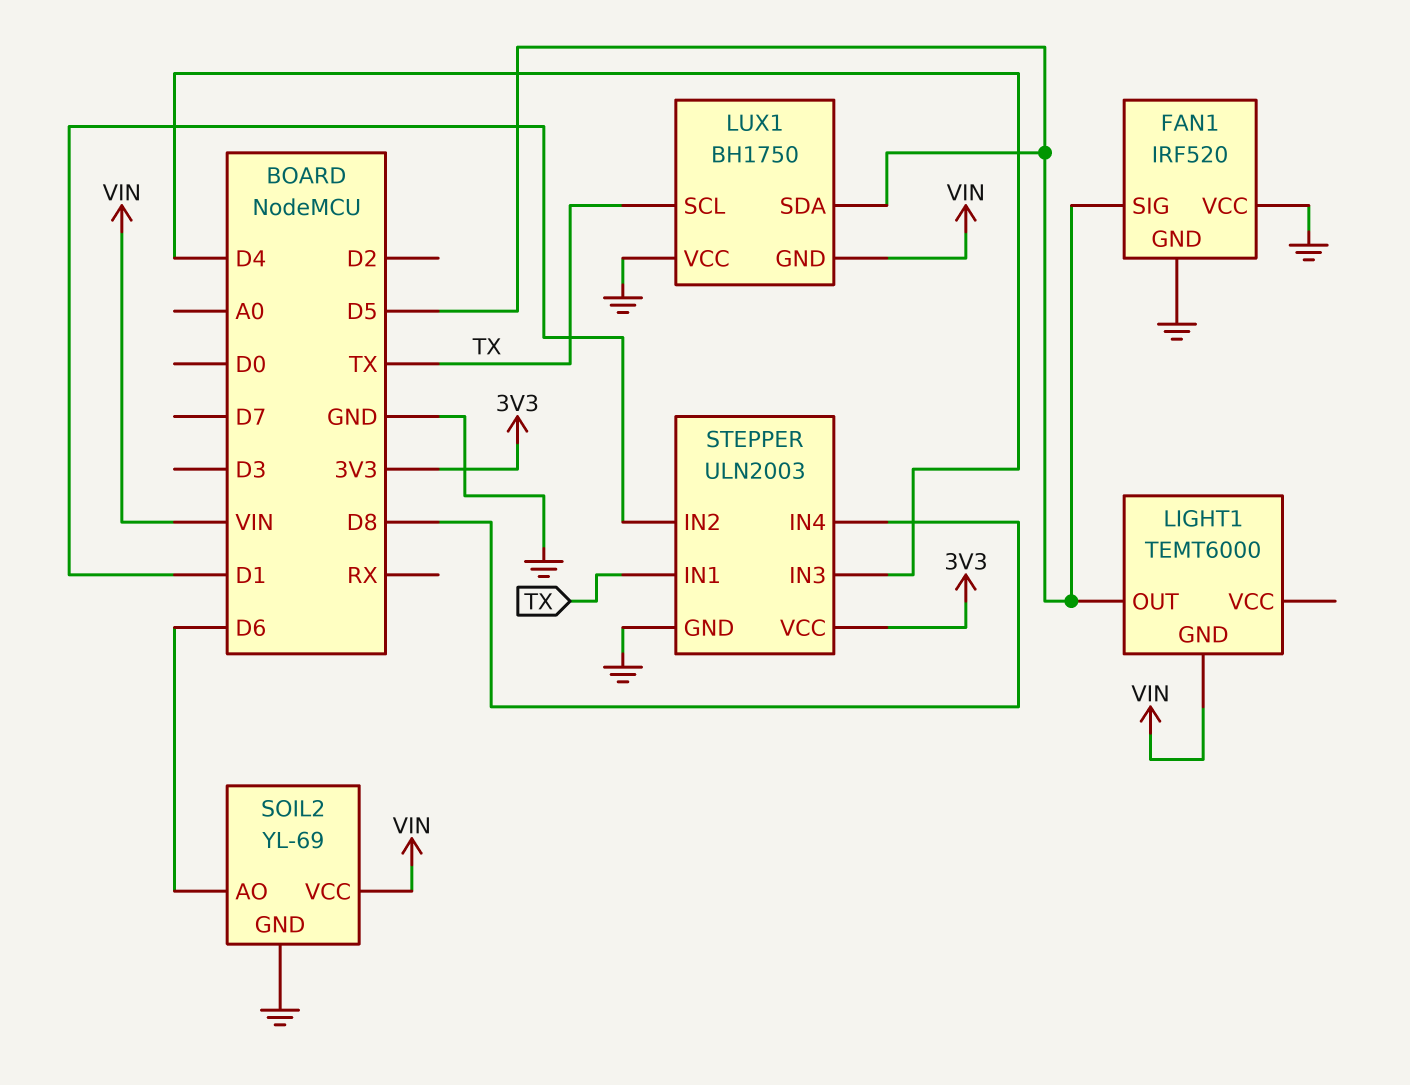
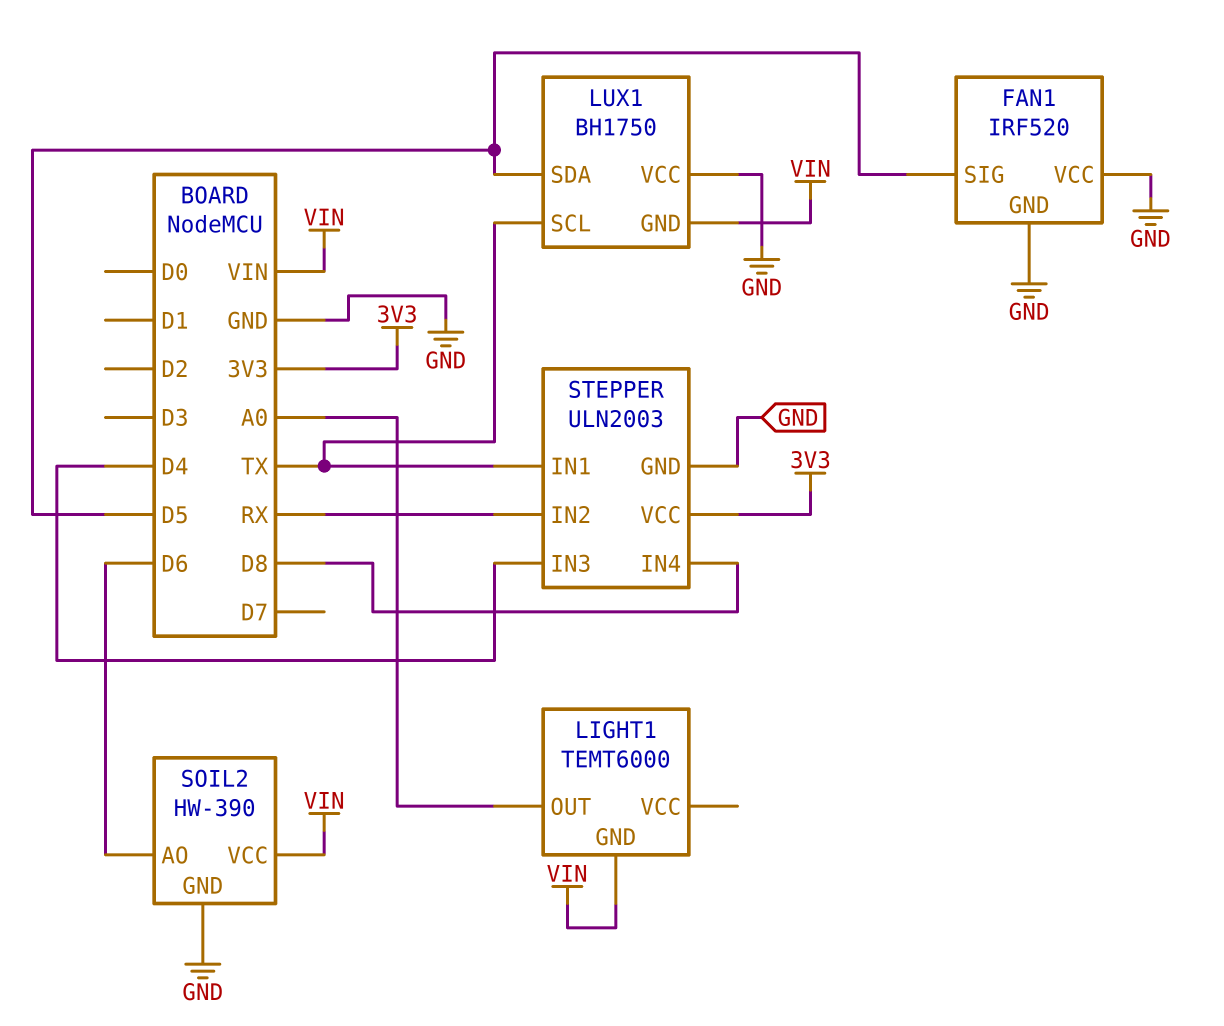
LIGHT1 pin OUT: D5 -> A0
SOIL2: YL-69 -> HW-390
STEPPER pin IN2: D1 -> RX

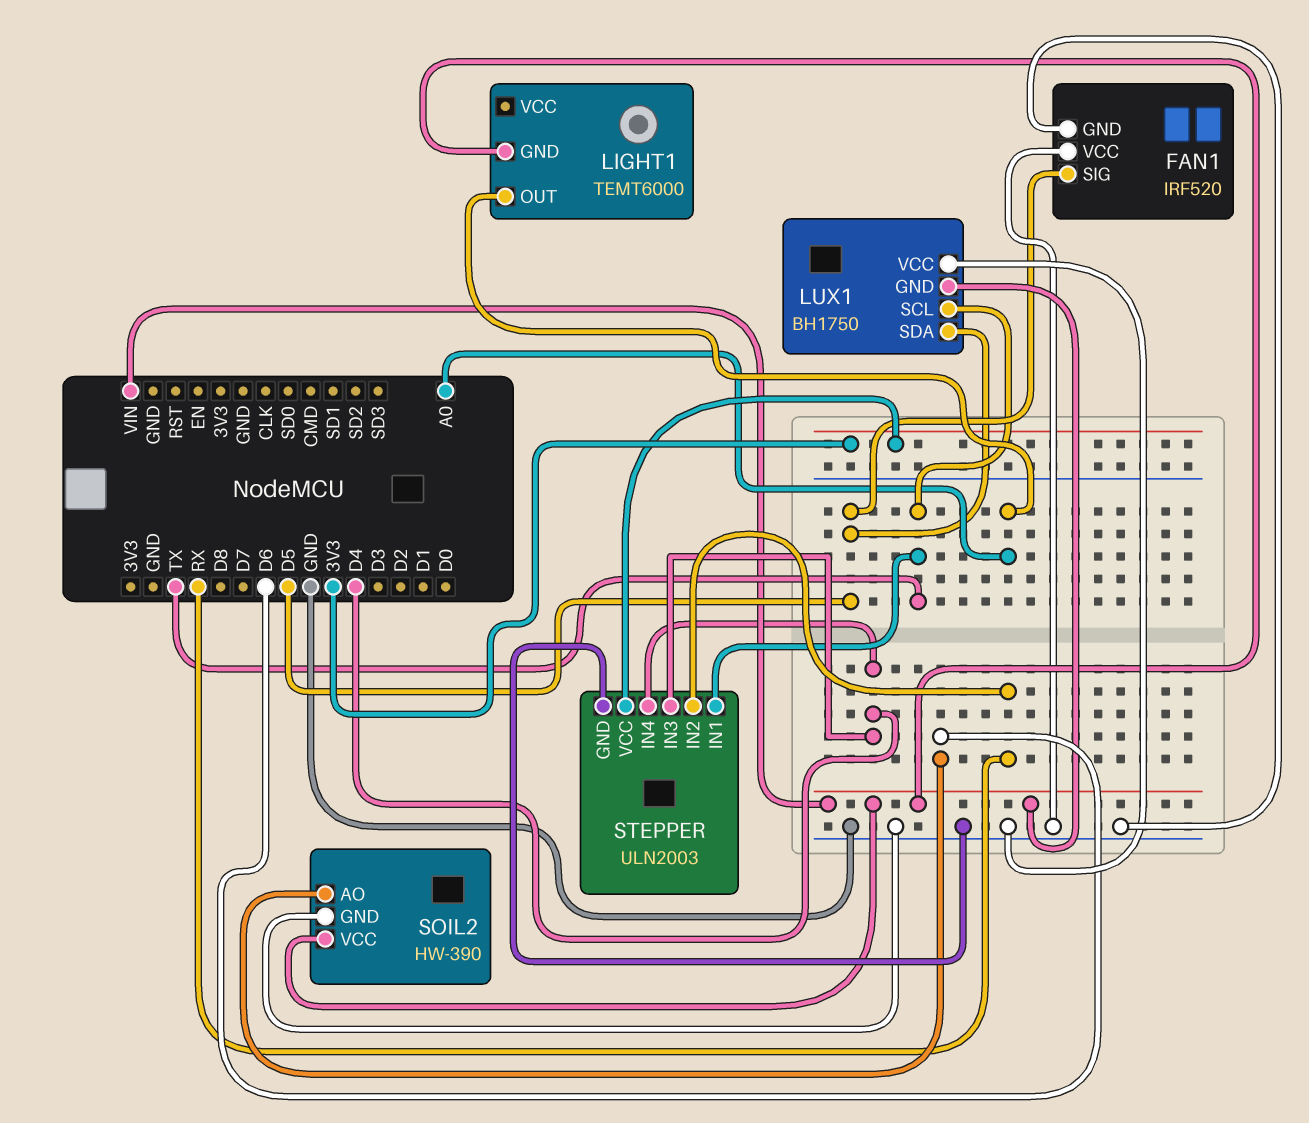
STEPPER pin IN4: D8 -> D4

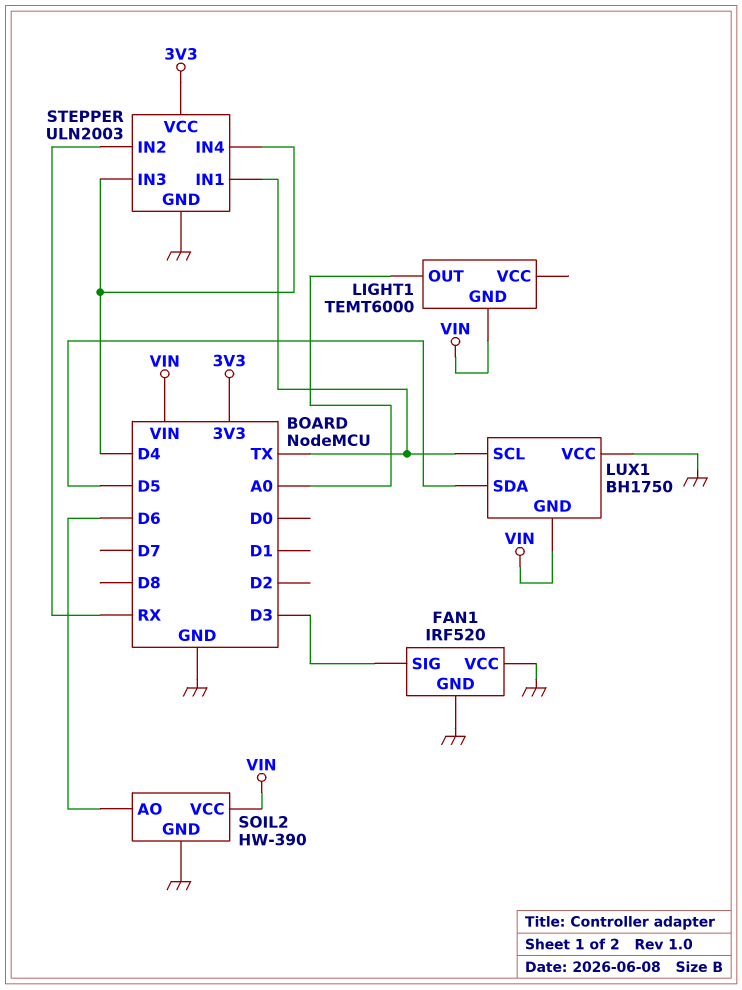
FAN1 pin SIG: D5 -> D3

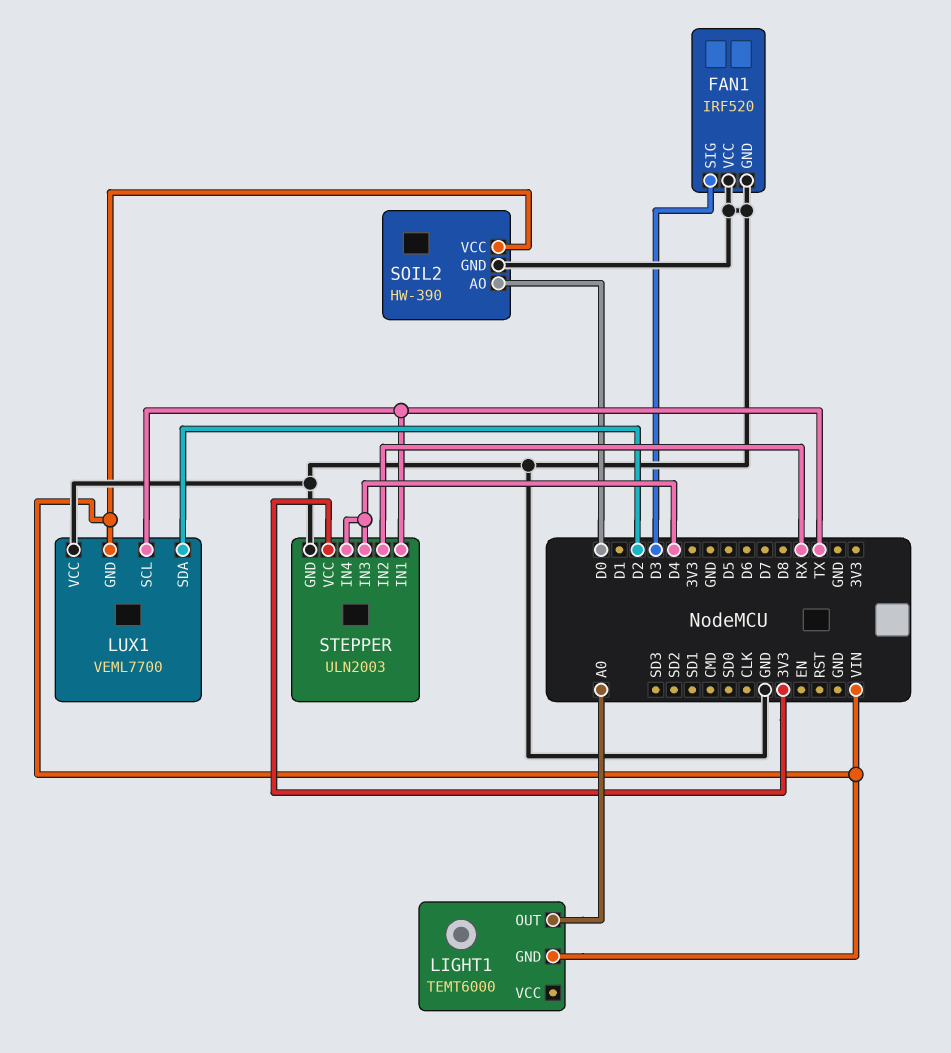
LUX1: BH1750 -> VEML7700
LUX1 pin SDA: D5 -> D2
SOIL2 pin AO: D6 -> D0

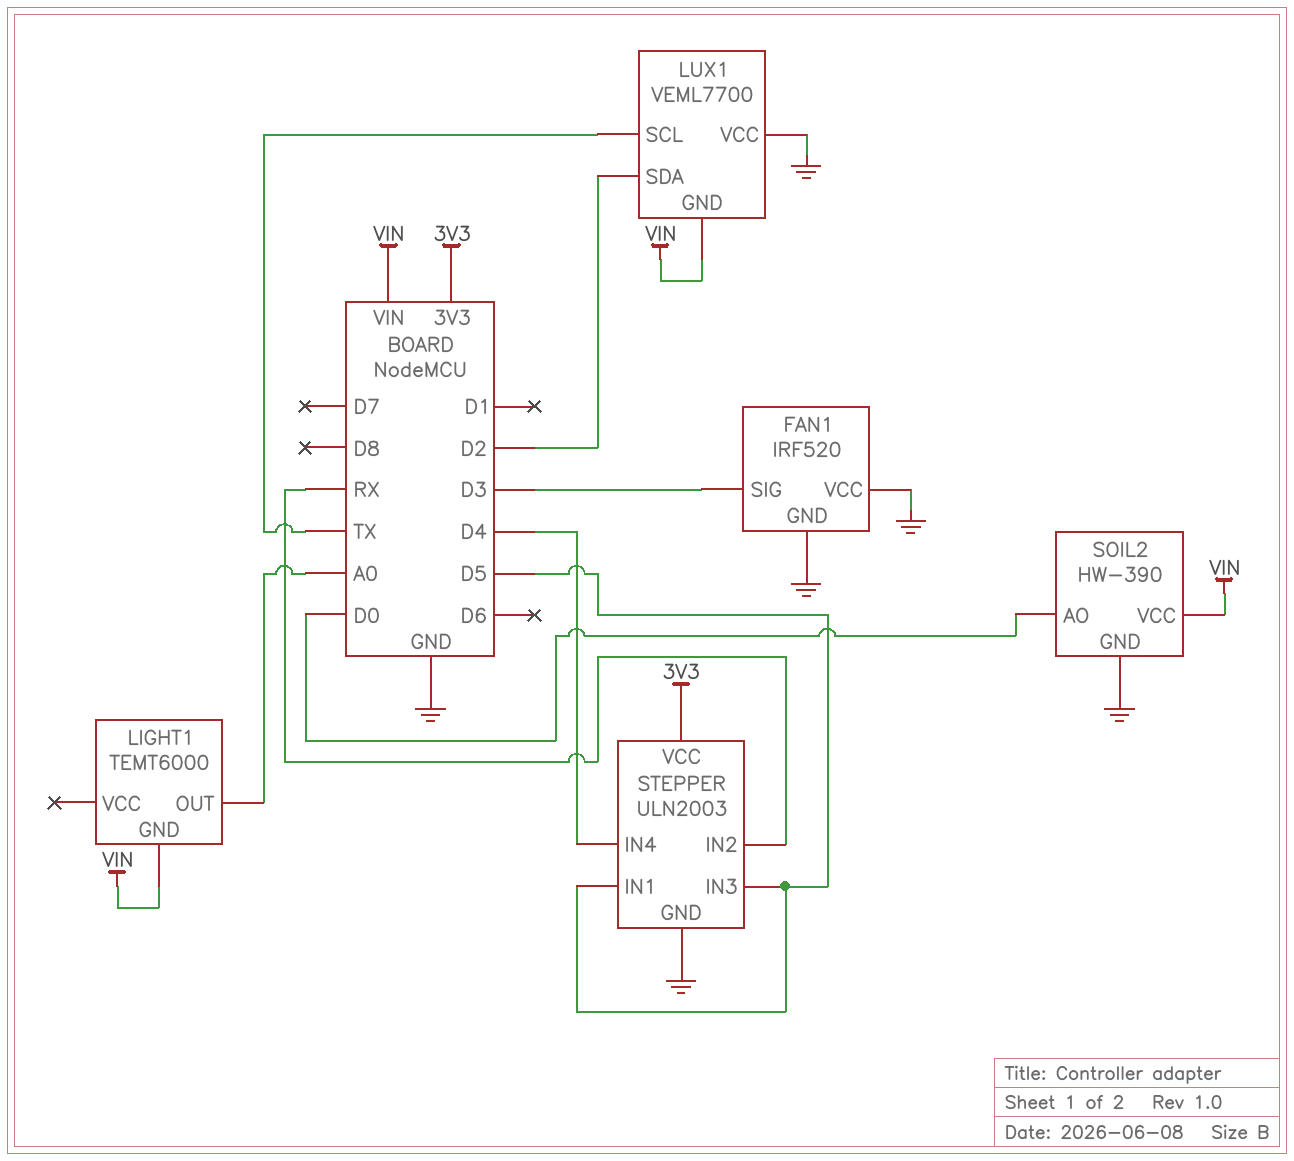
STEPPER pin IN1: TX -> D5
STEPPER pin IN3: D4 -> D5

